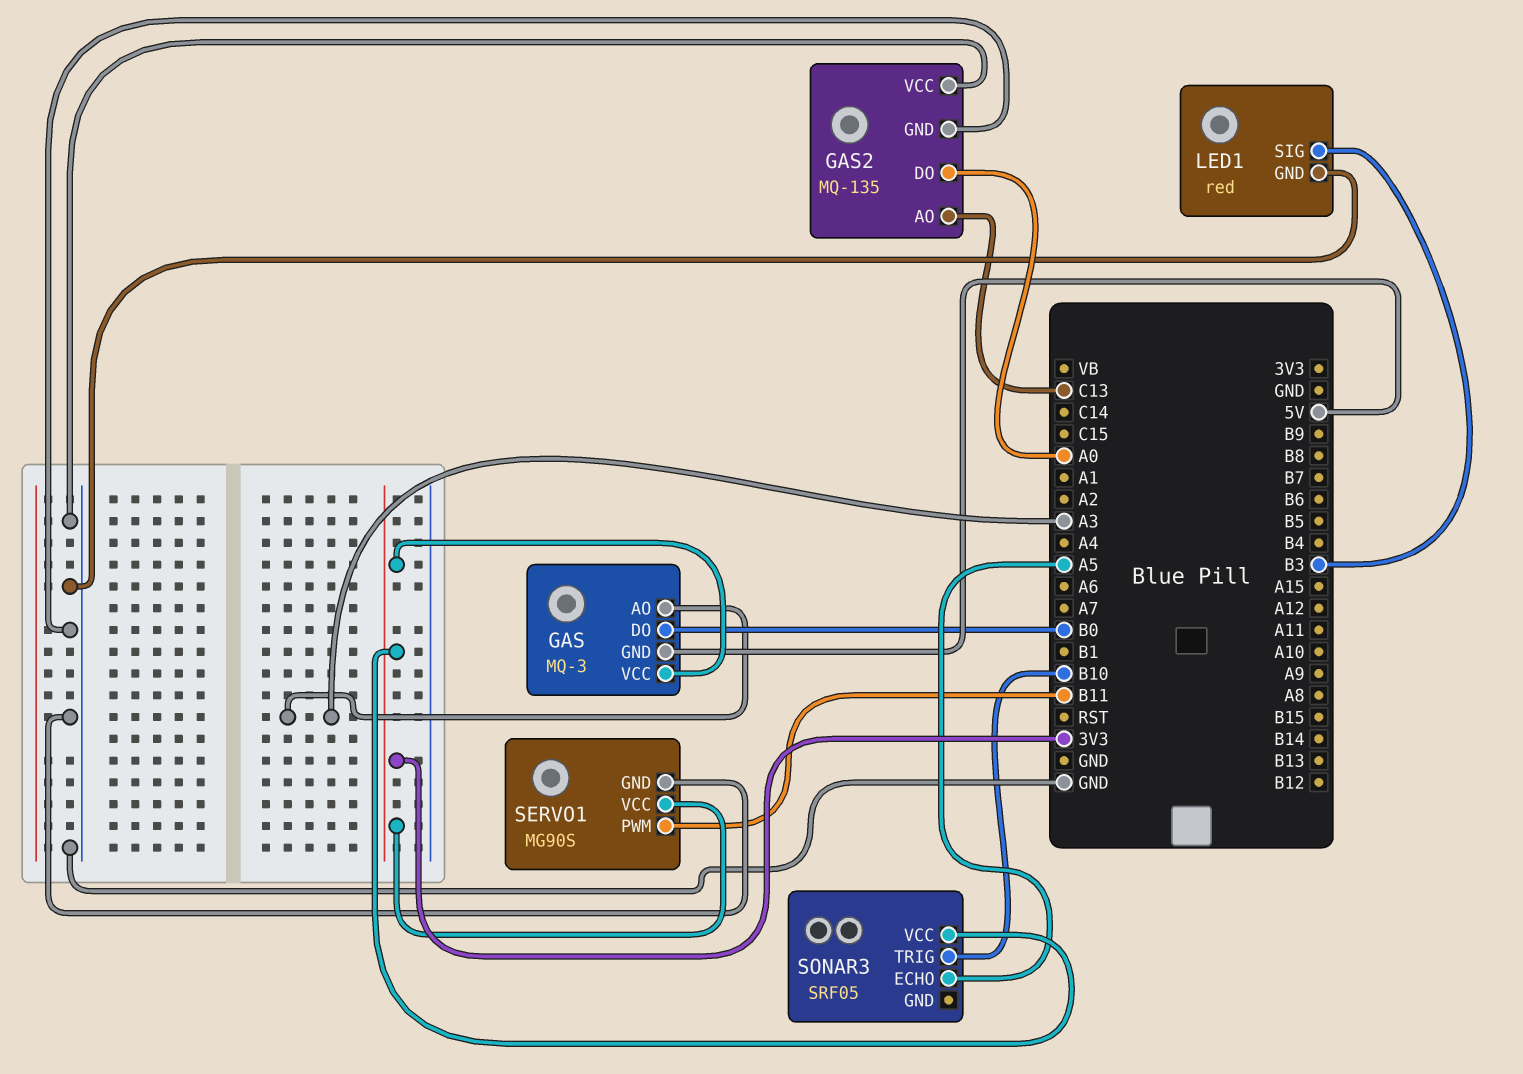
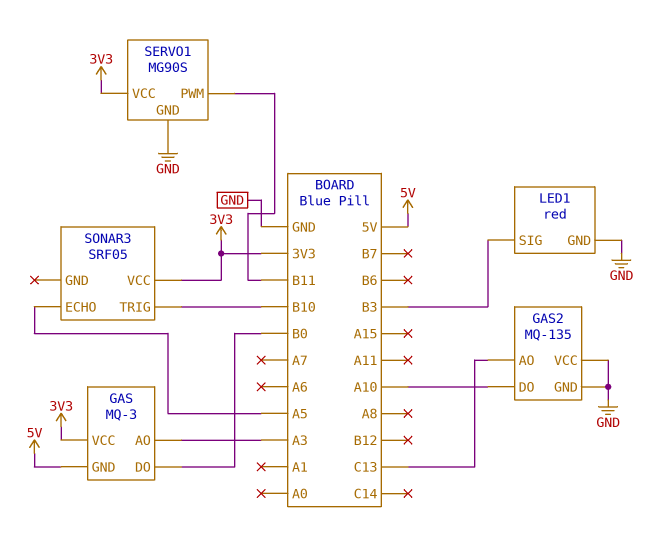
GAS2 pin DO: A0 -> A10

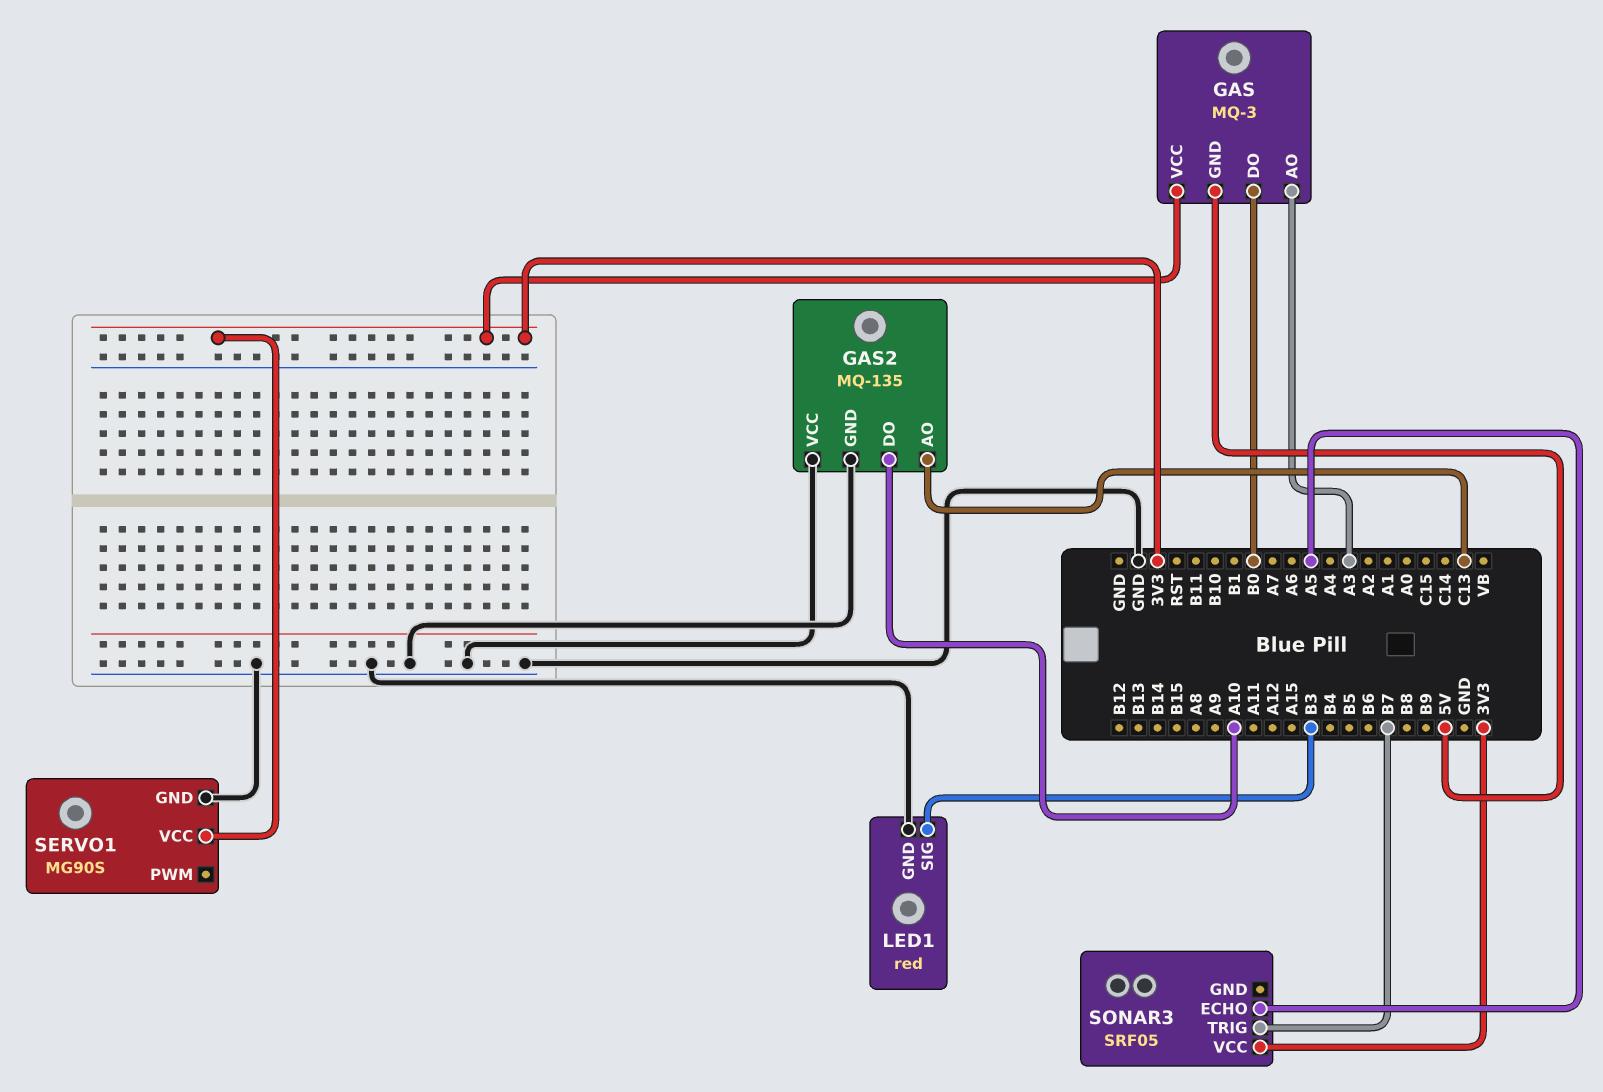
SERVO1 pin PWM: B11 -> none
SONAR3 pin TRIG: B10 -> B7

